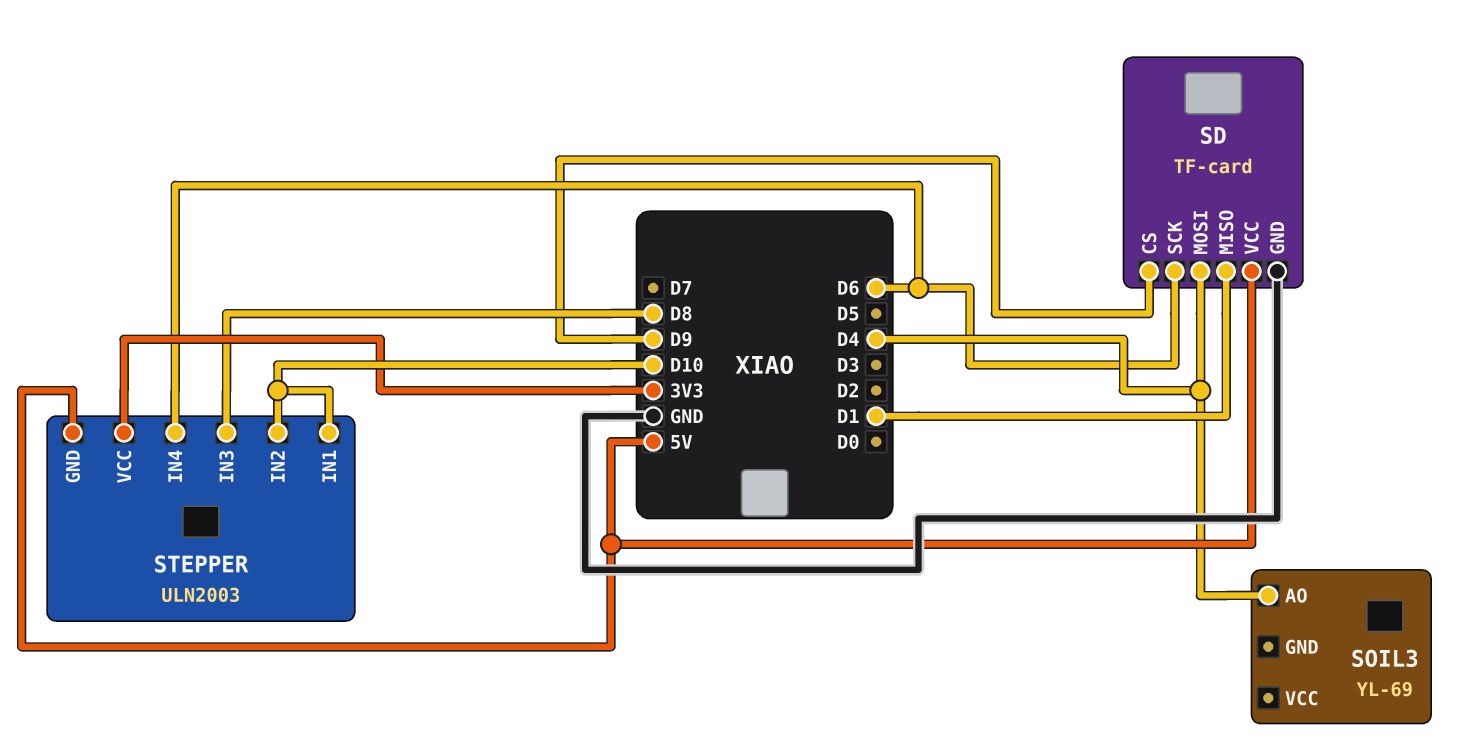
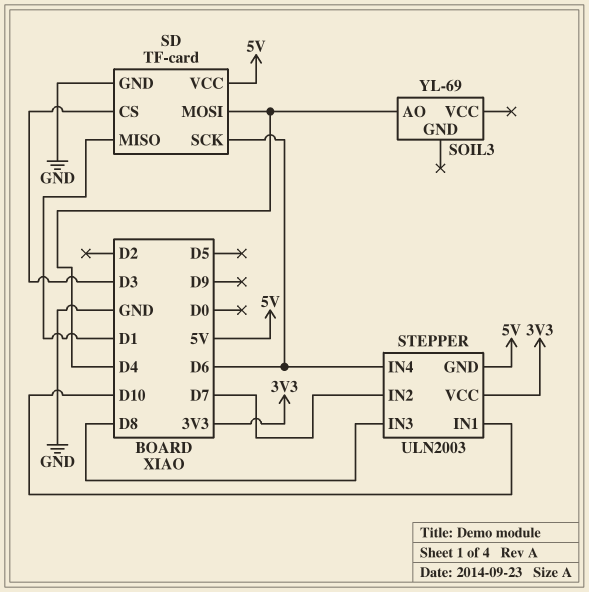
SD pin CS: D9 -> D3
STEPPER pin IN2: D10 -> D7

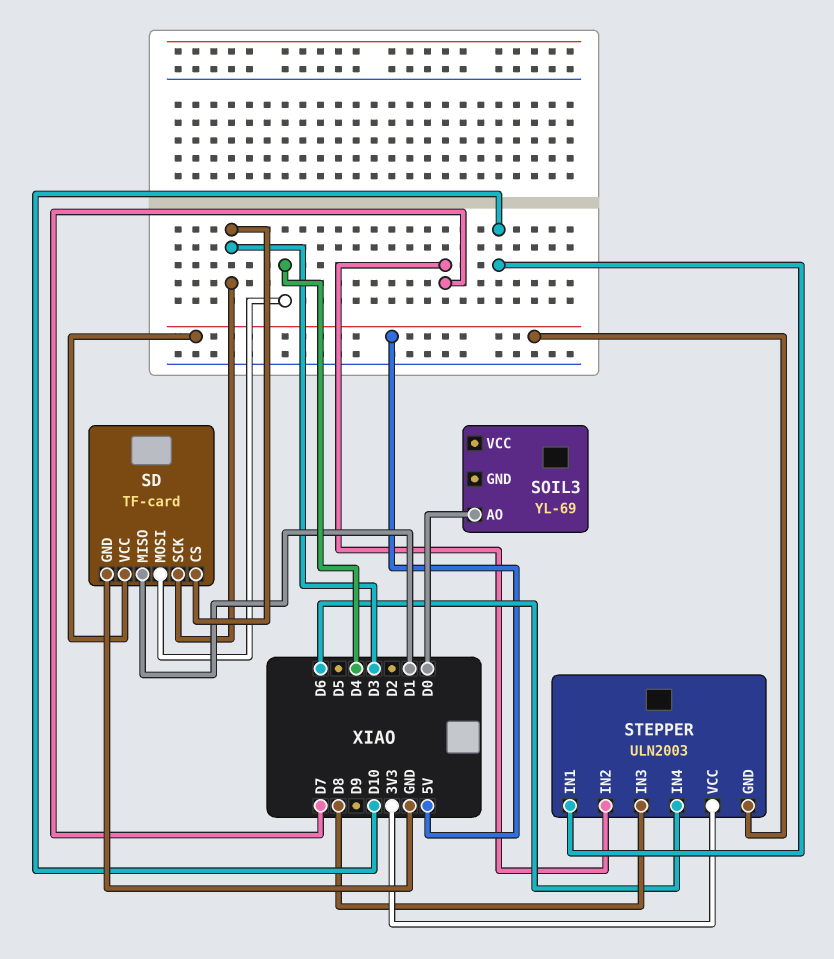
SD pin SCK: D6 -> D3
SOIL3 pin AO: D4 -> D0

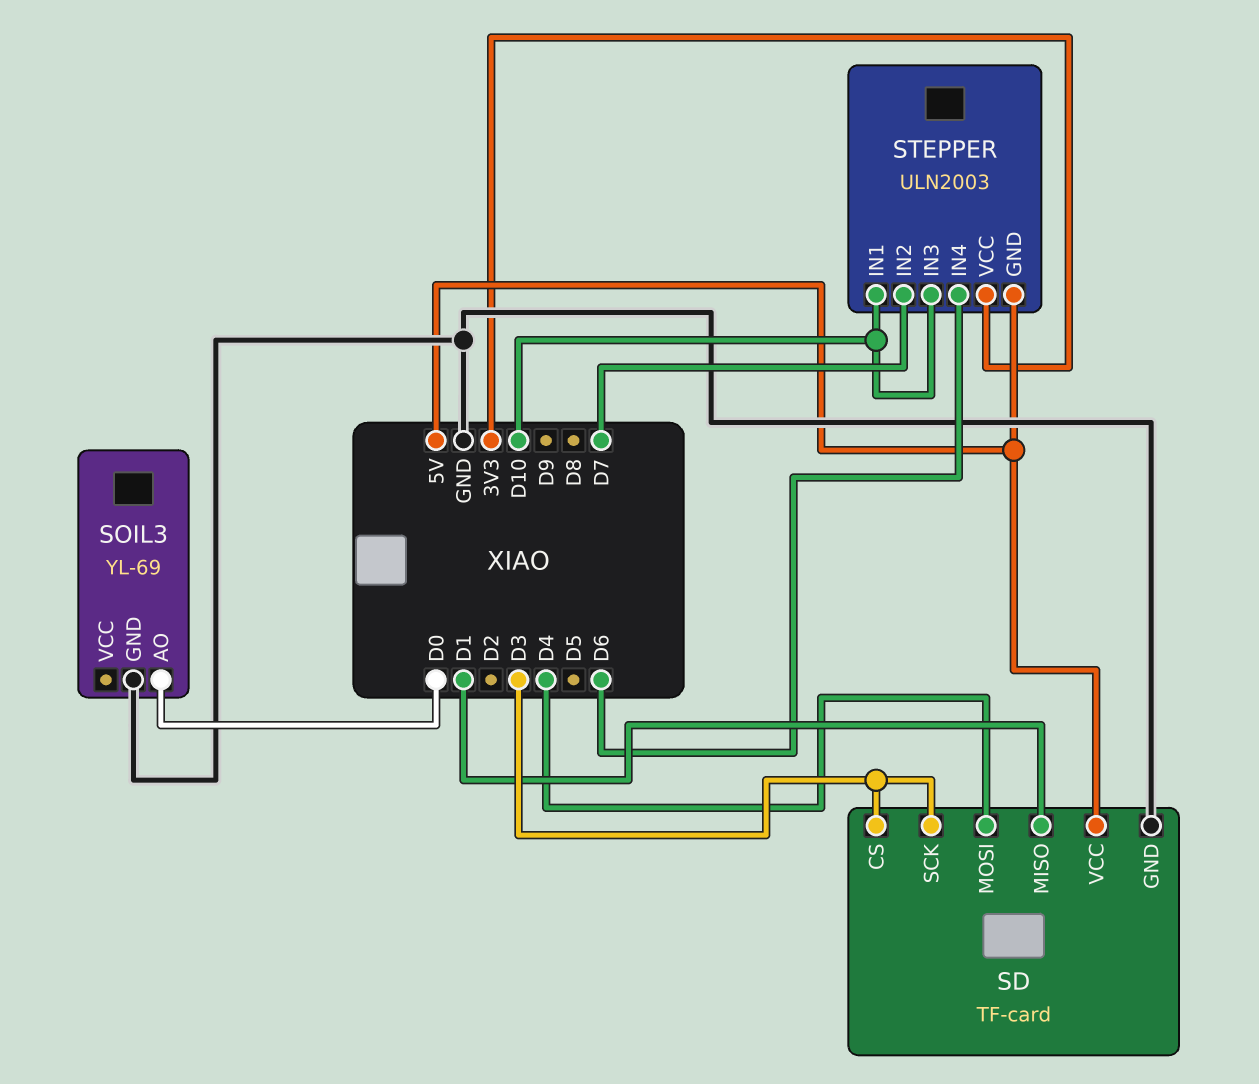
SOIL3 pin GND: none -> GND
STEPPER pin IN3: D8 -> D10

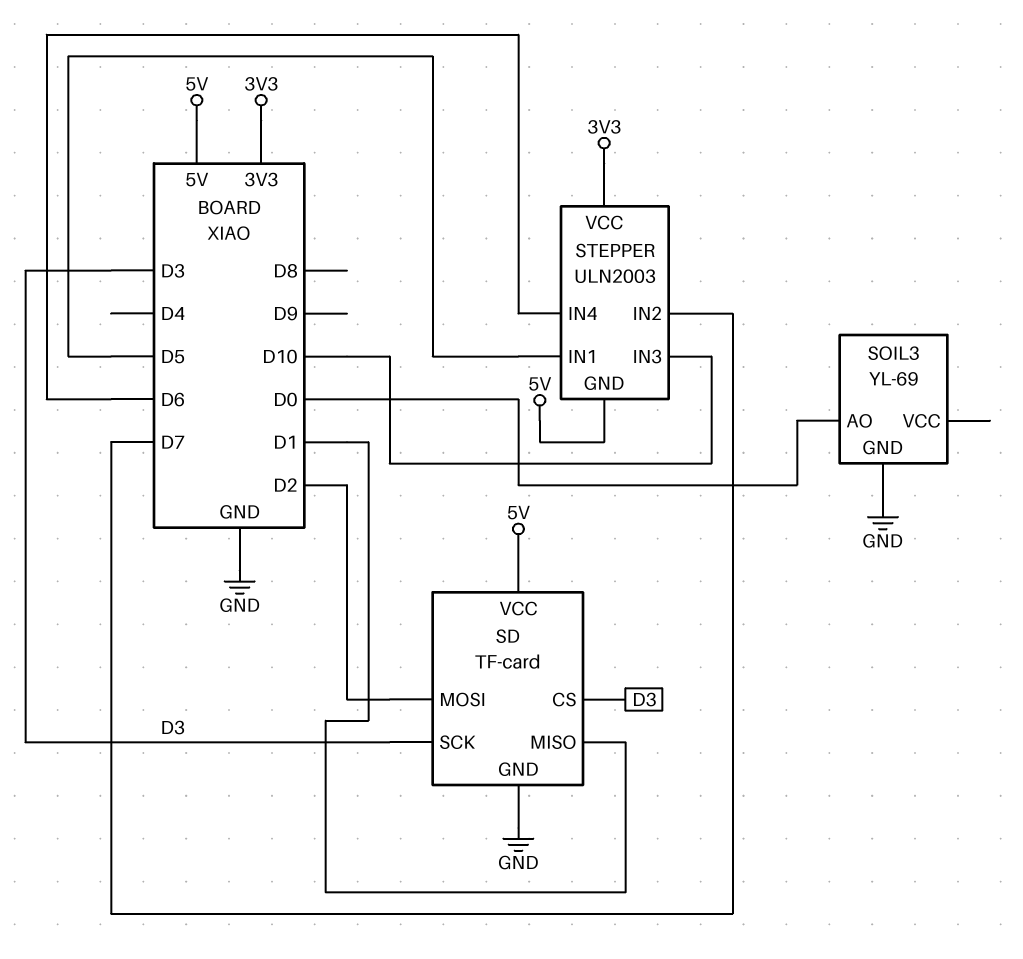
SD pin MOSI: D4 -> D2
STEPPER pin IN1: D10 -> D5

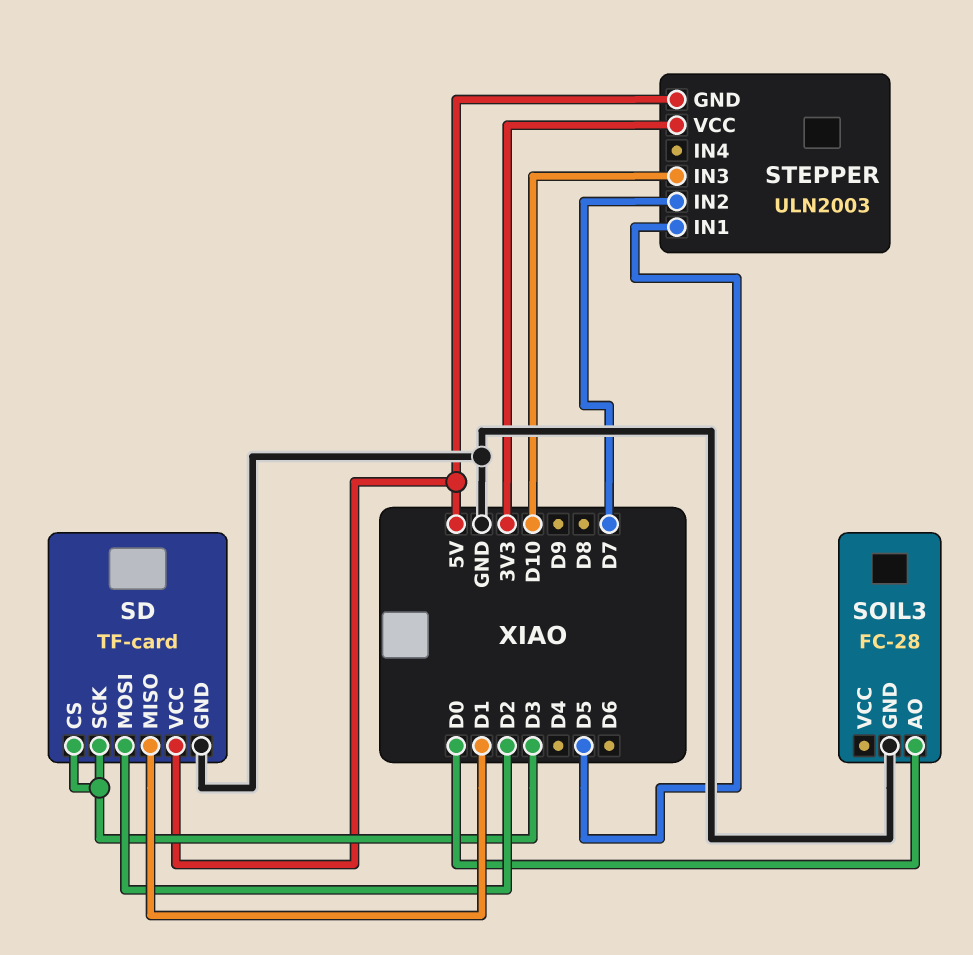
SOIL3: YL-69 -> FC-28
STEPPER pin IN4: D6 -> none

